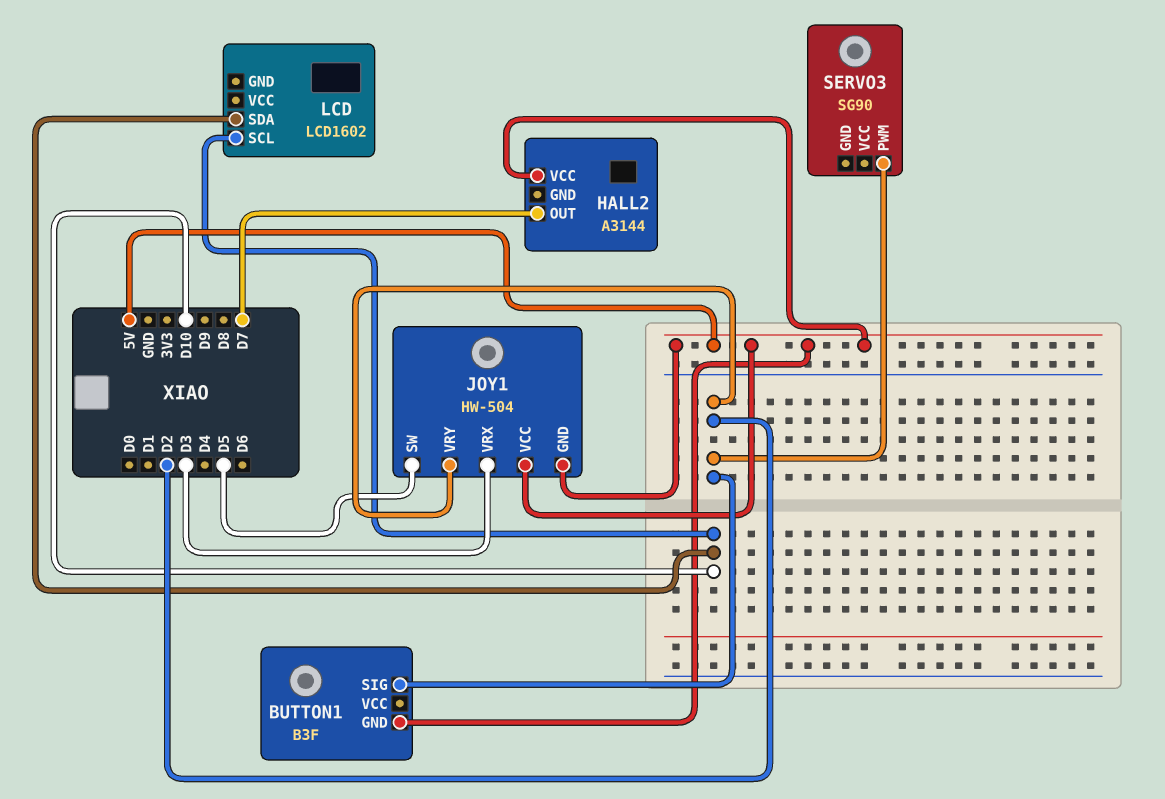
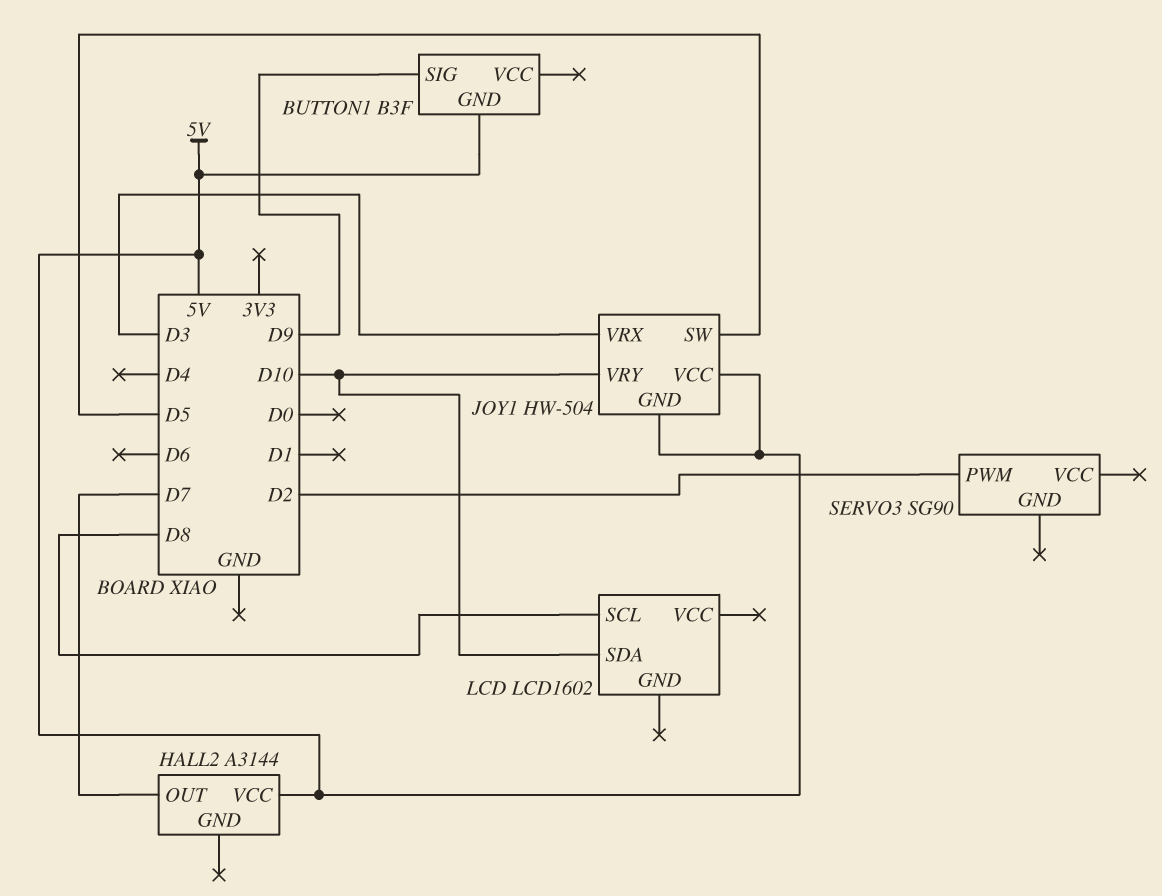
BUTTON1 pin SIG: D2 -> D9
JOY1 pin VRY: D2 -> D10
LCD pin SCL: D10 -> D8

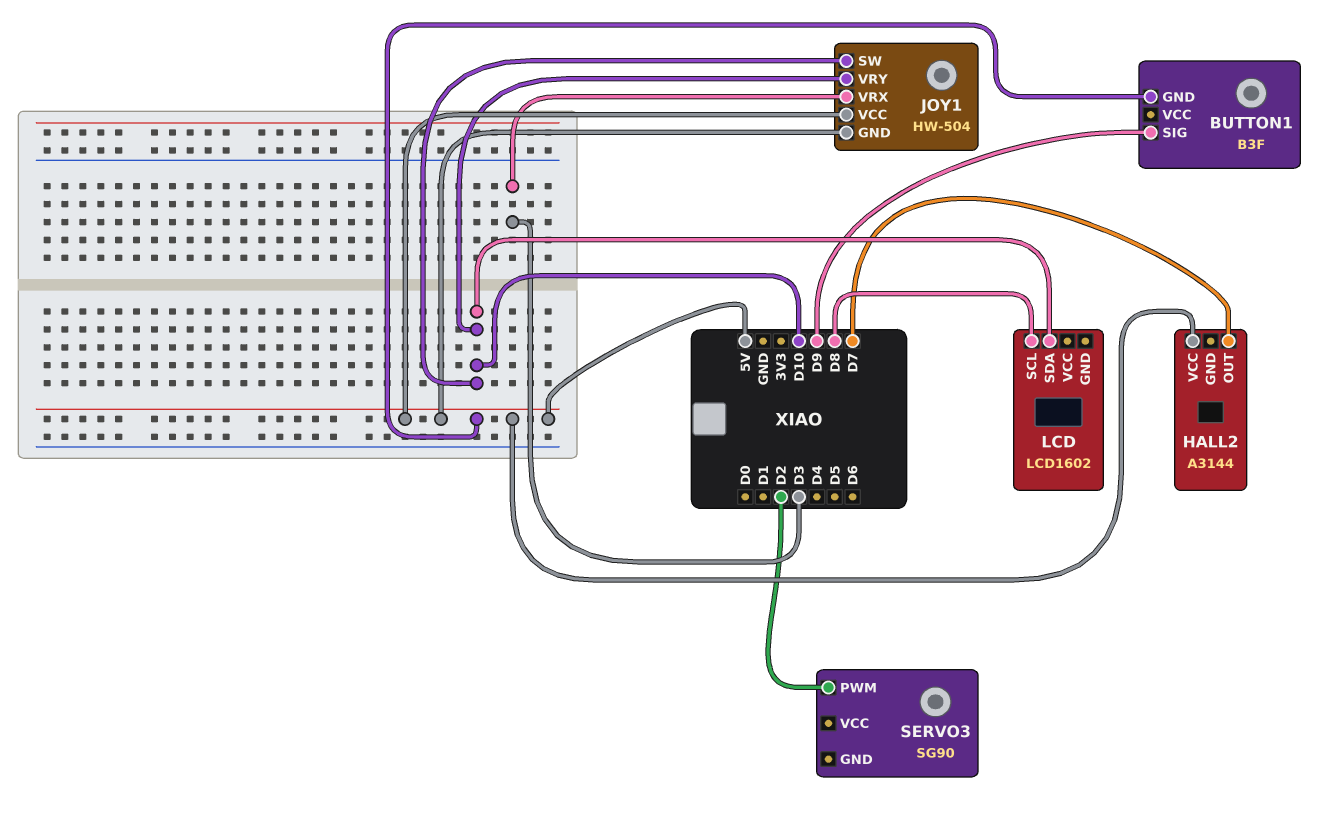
JOY1 pin SW: D5 -> D10

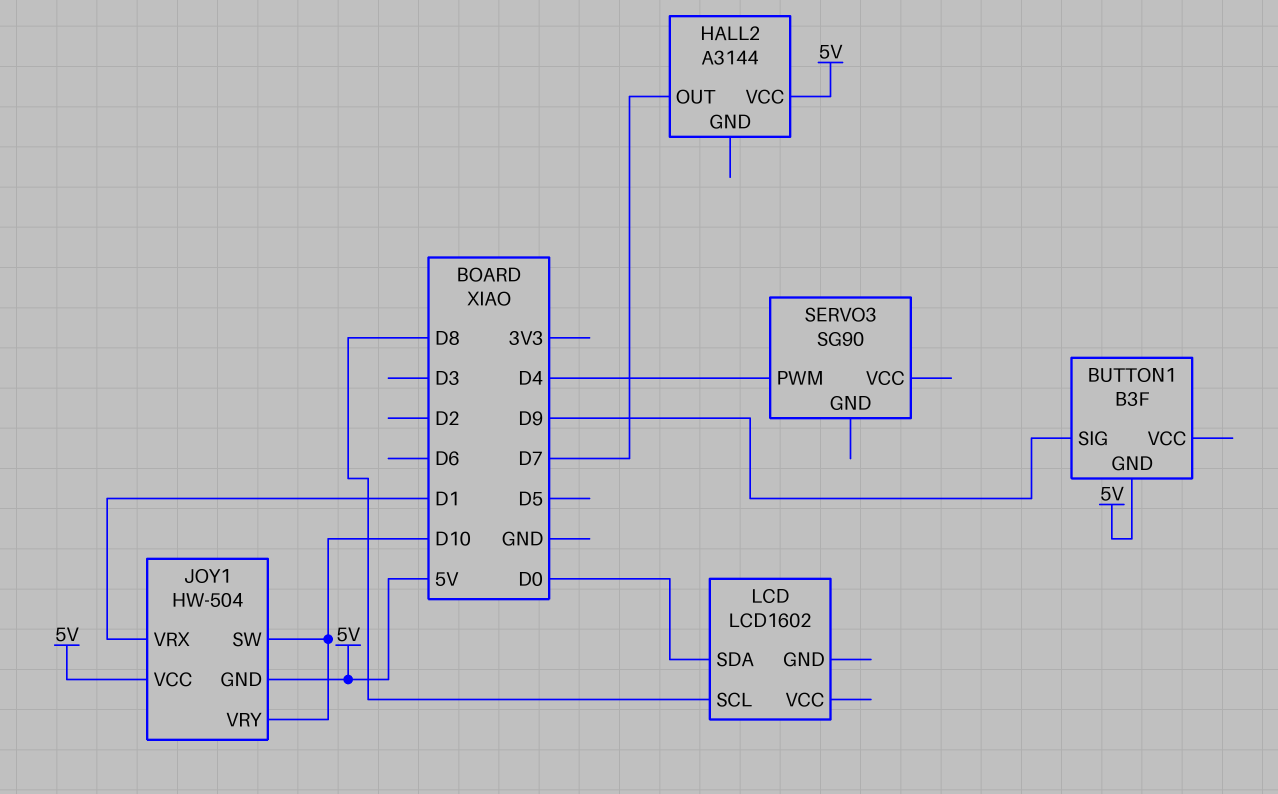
JOY1 pin VRX: D3 -> D1
LCD pin SDA: D10 -> D0
SERVO3 pin PWM: D2 -> D4

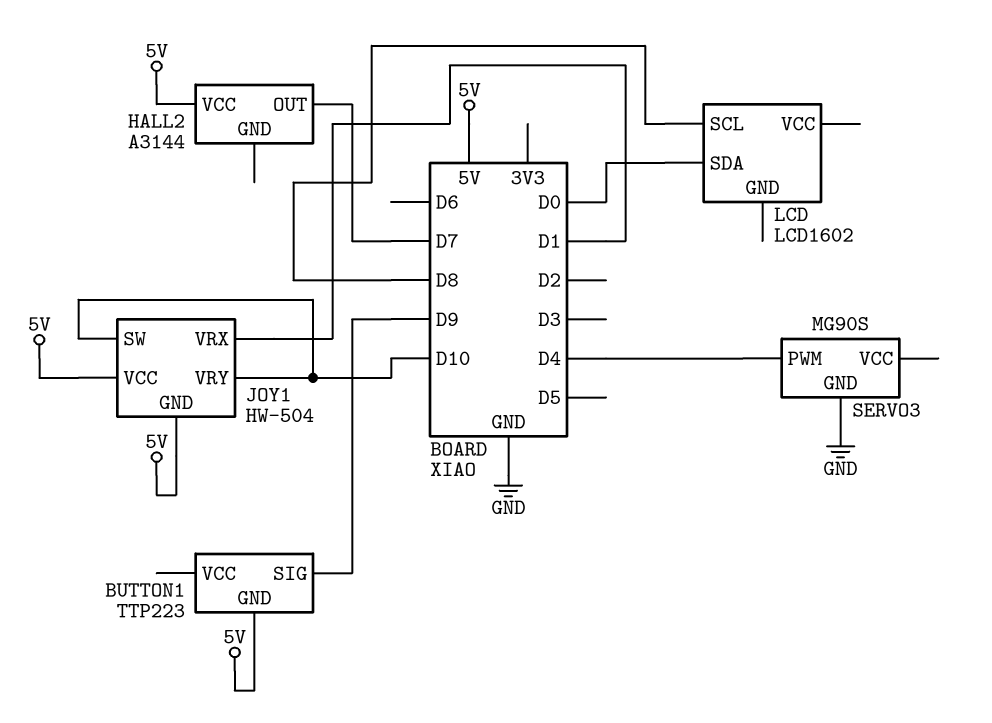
BUTTON1: B3F -> TTP223
SERVO3: SG90 -> MG90S
SERVO3 pin GND: none -> GND

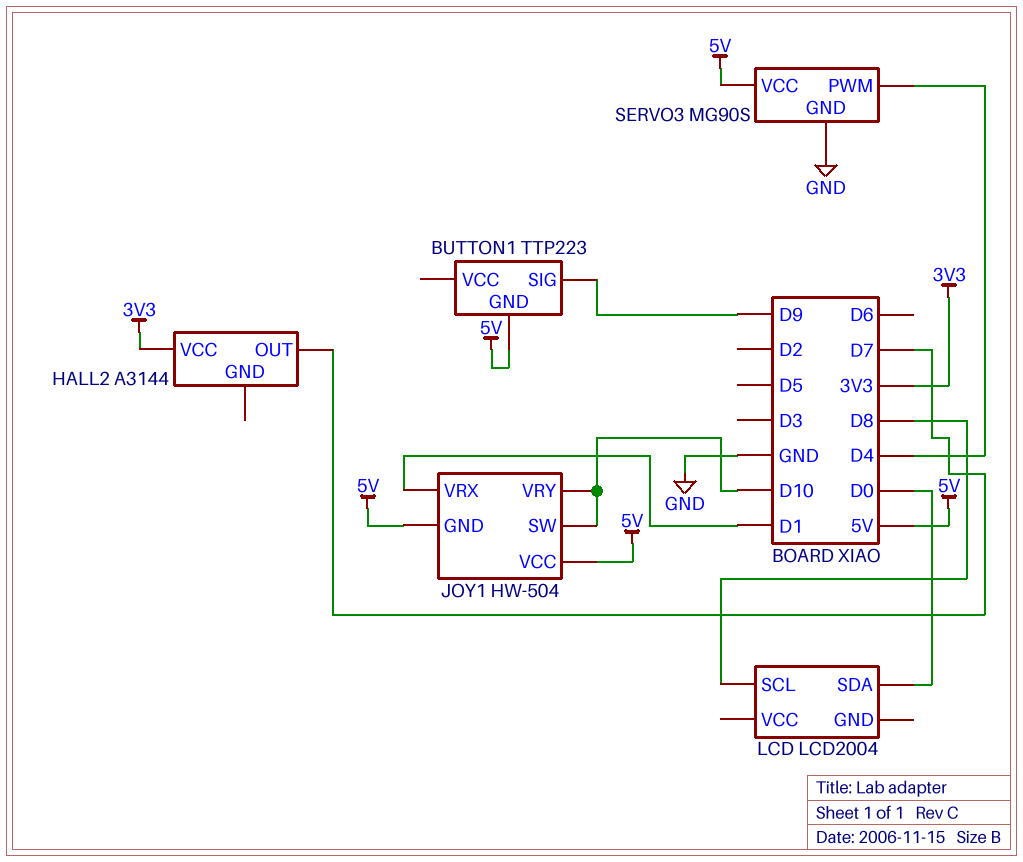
HALL2 pin VCC: 5V -> 3V3
LCD: LCD1602 -> LCD2004
SERVO3 pin VCC: none -> 5V

